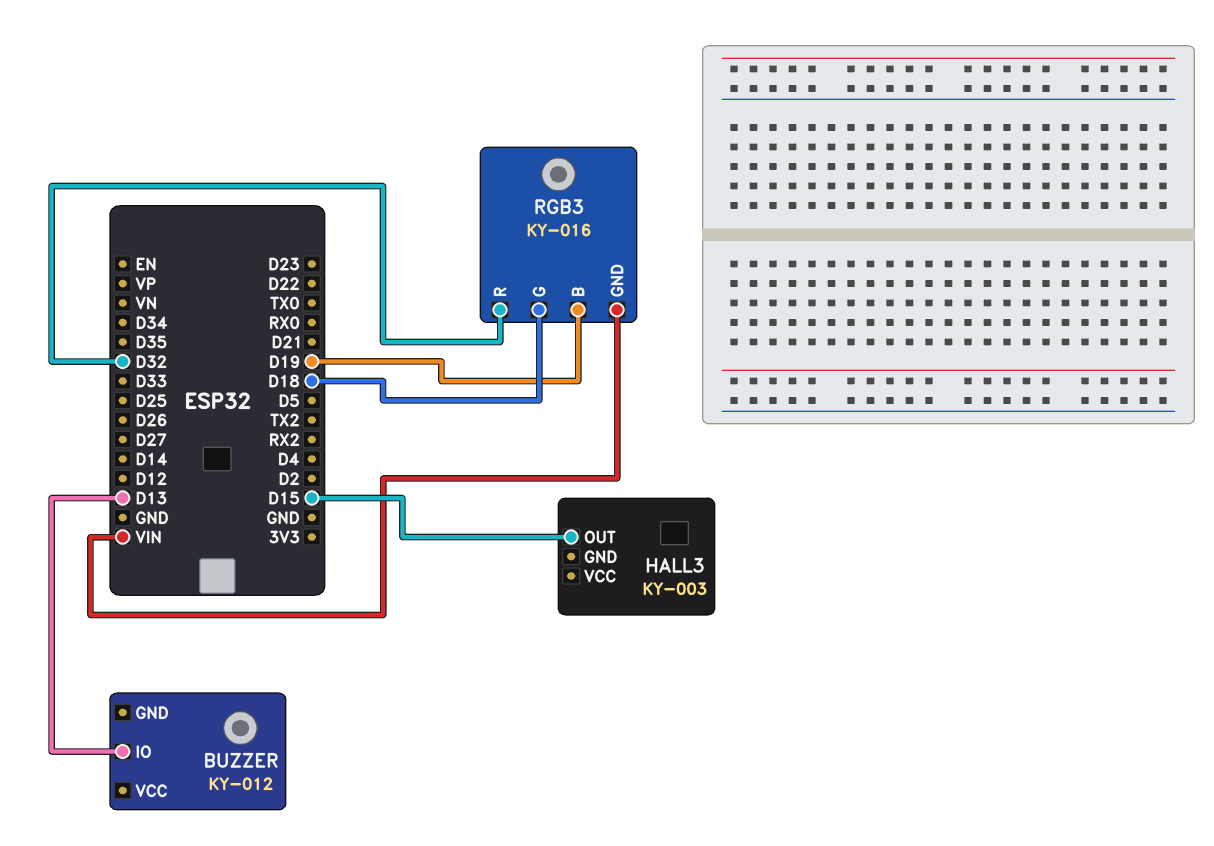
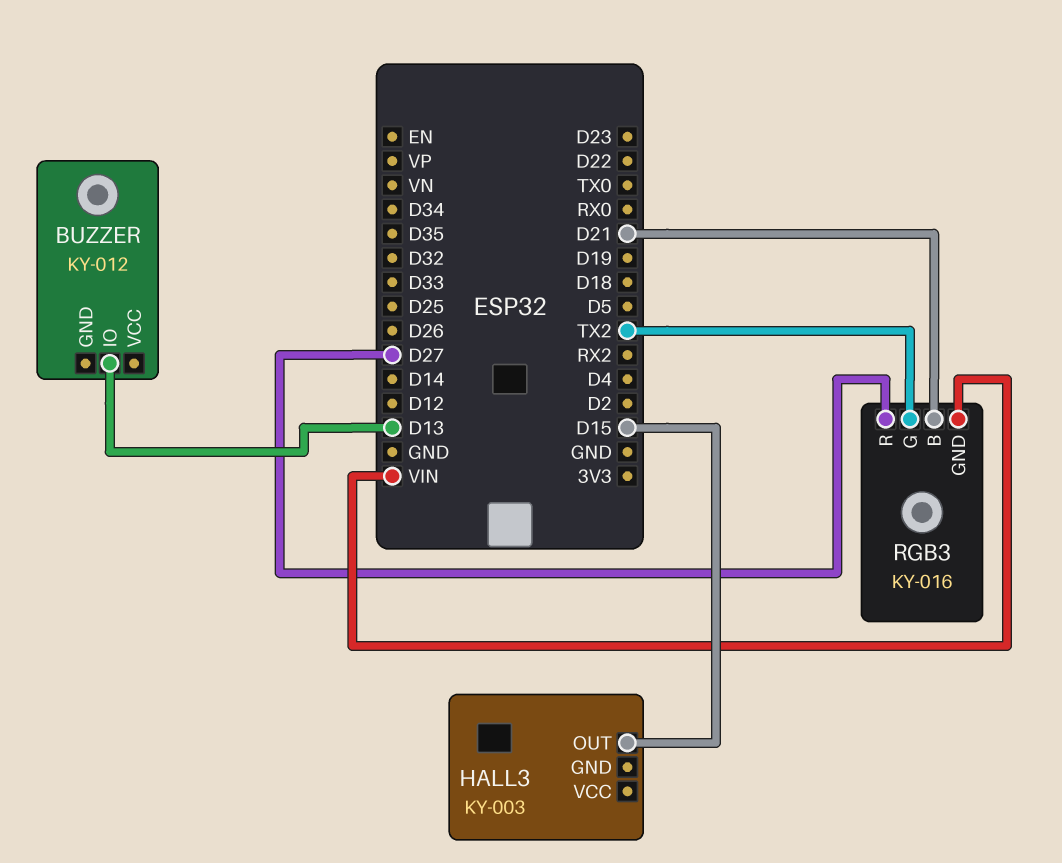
RGB3 pin B: D19 -> D21
RGB3 pin G: D18 -> TX2
RGB3 pin R: D32 -> D27

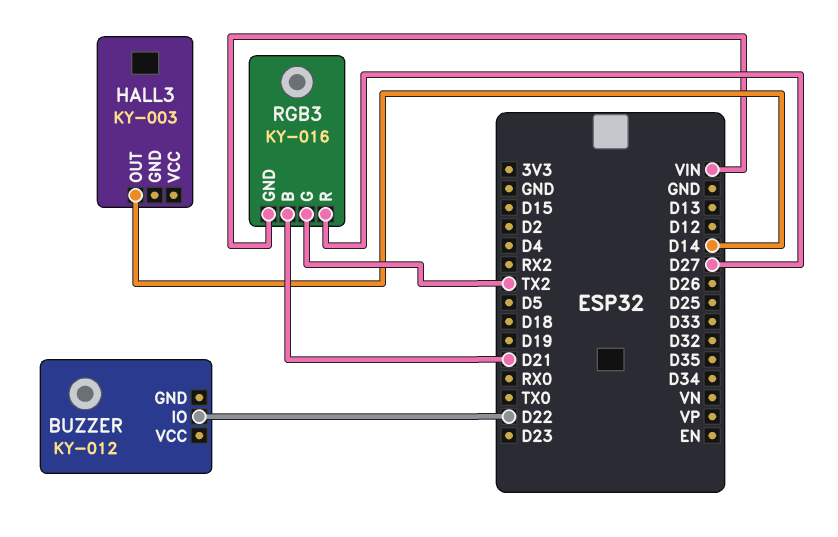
BUZZER pin IO: D13 -> D22
HALL3 pin OUT: D15 -> D14

